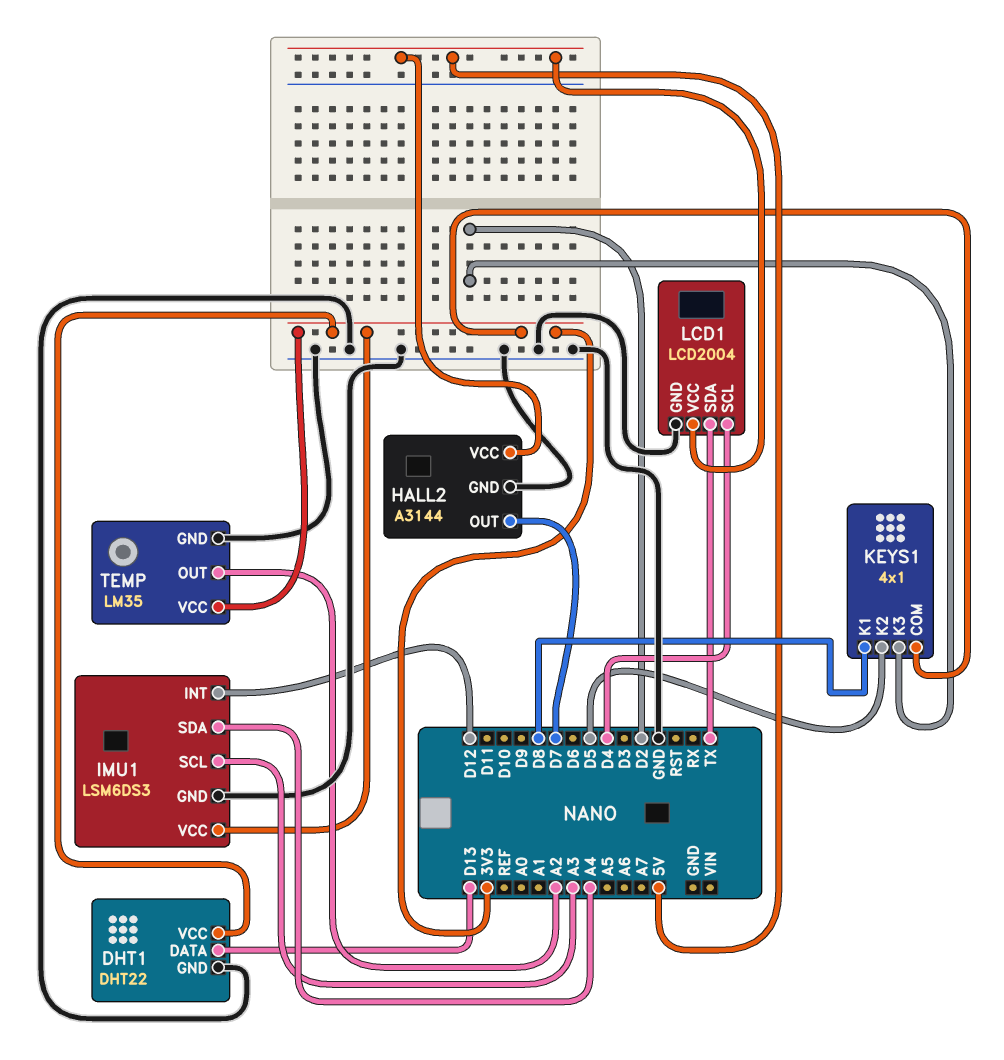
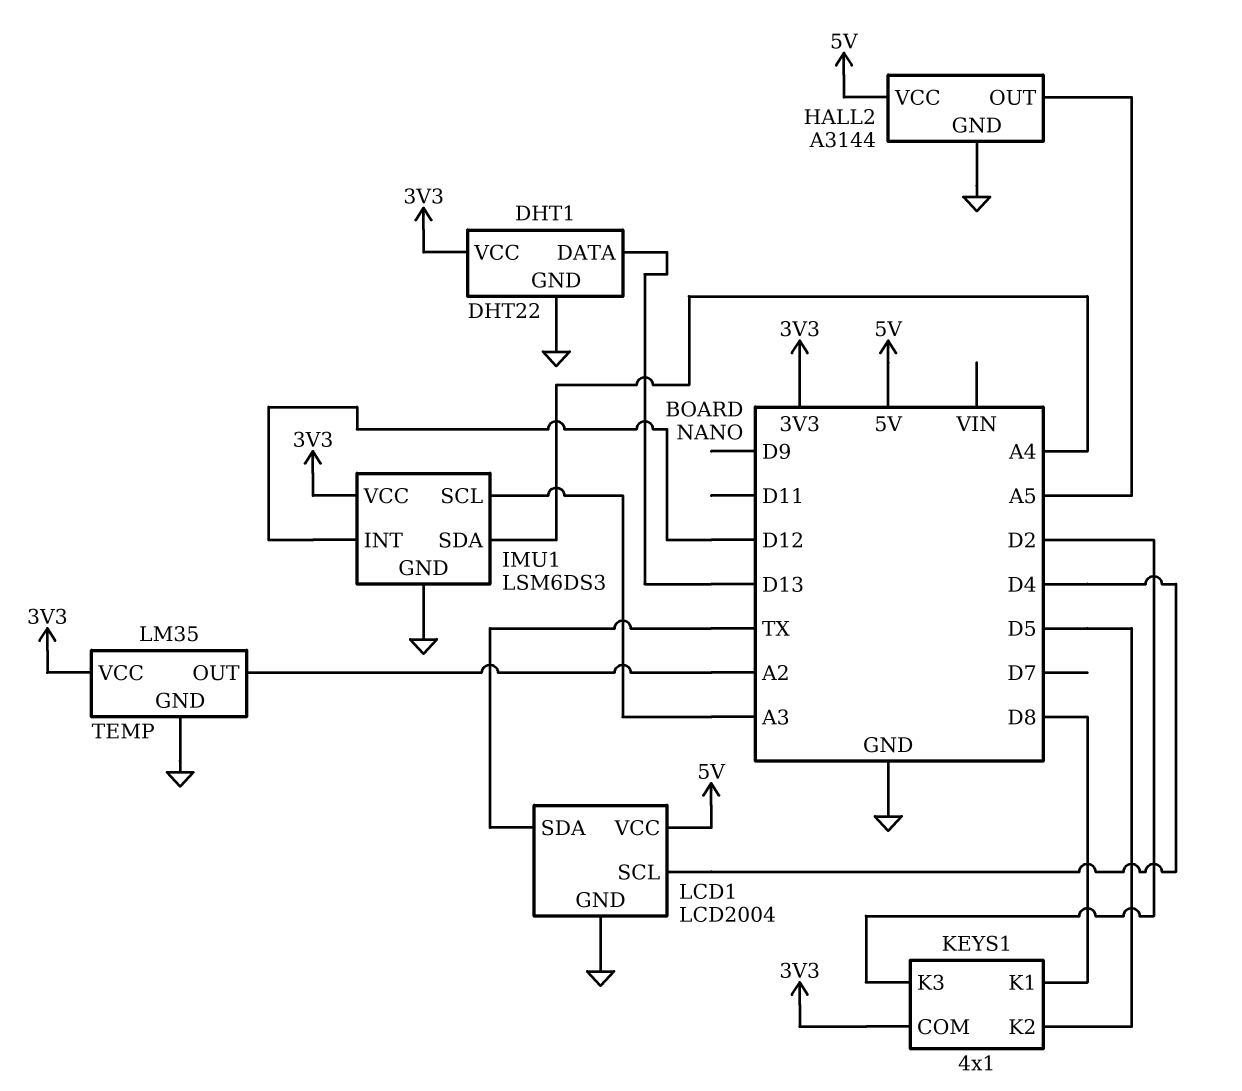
HALL2 pin OUT: D7 -> A5

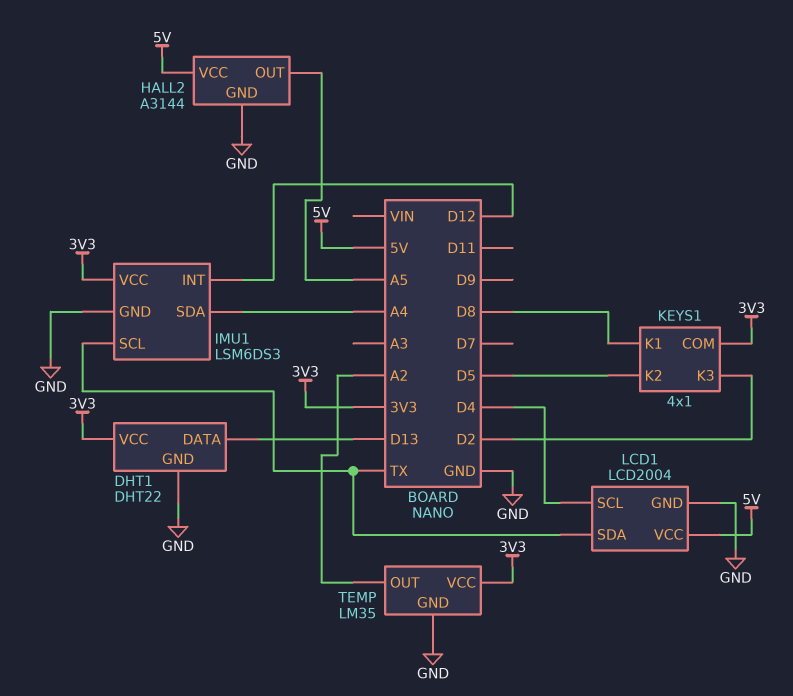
IMU1 pin SCL: A3 -> TX

